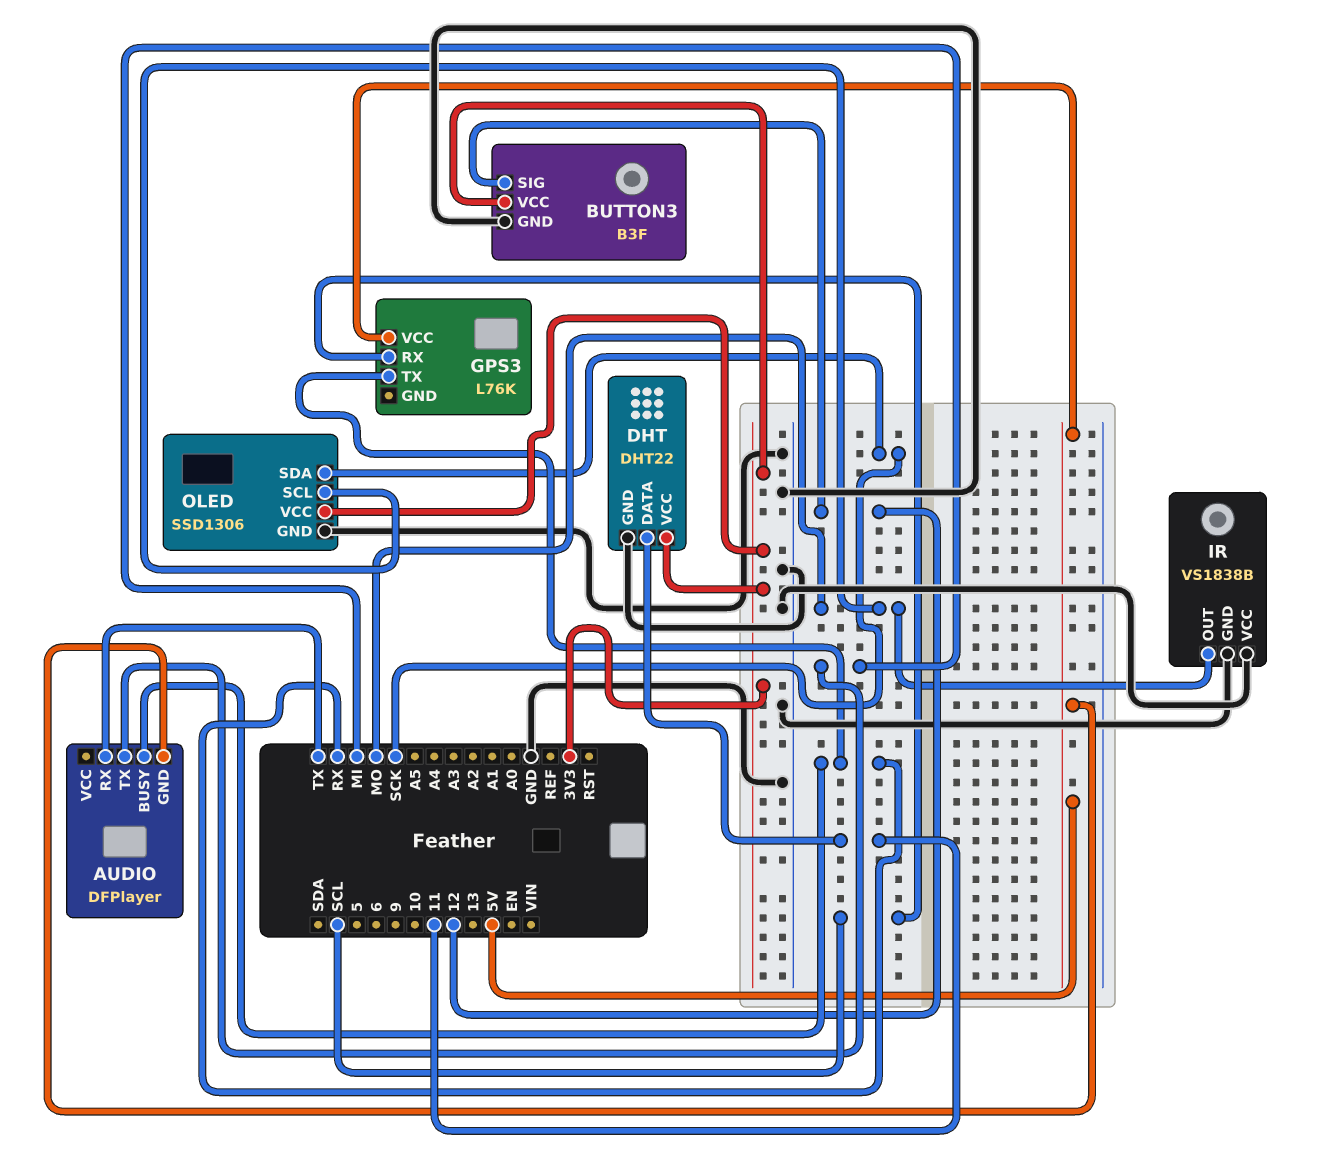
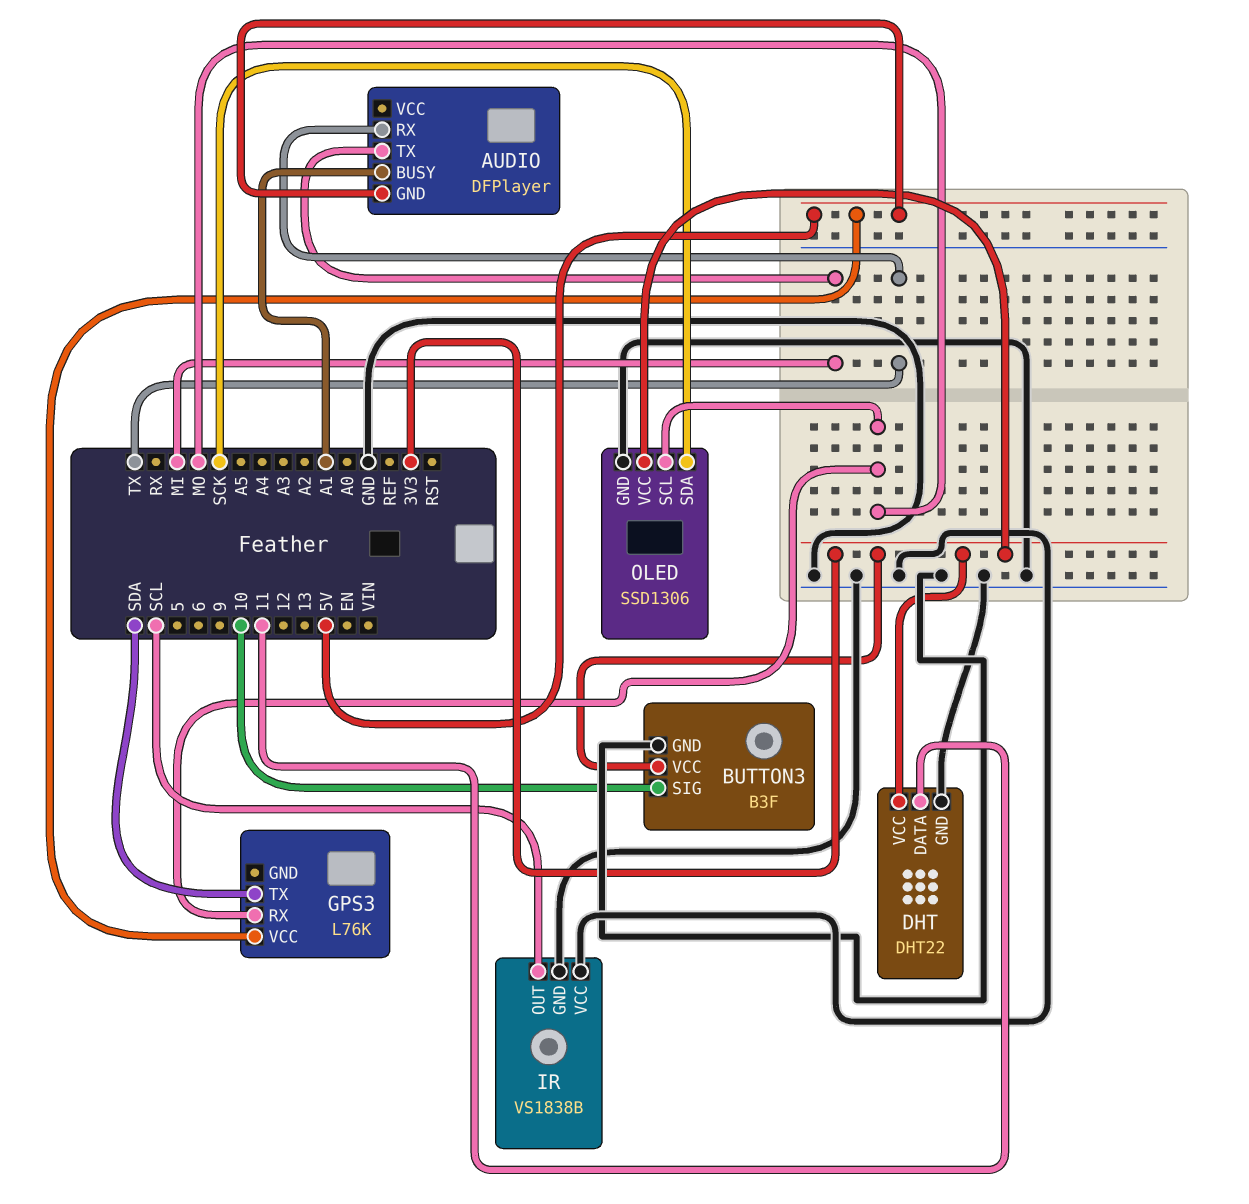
AUDIO pin BUSY: RX -> A1
BUTTON3 pin SIG: 12 -> 10
GPS3 pin RX: SCL -> MO
GPS3 pin TX: RX -> SDA
IR pin OUT: MO -> SCL

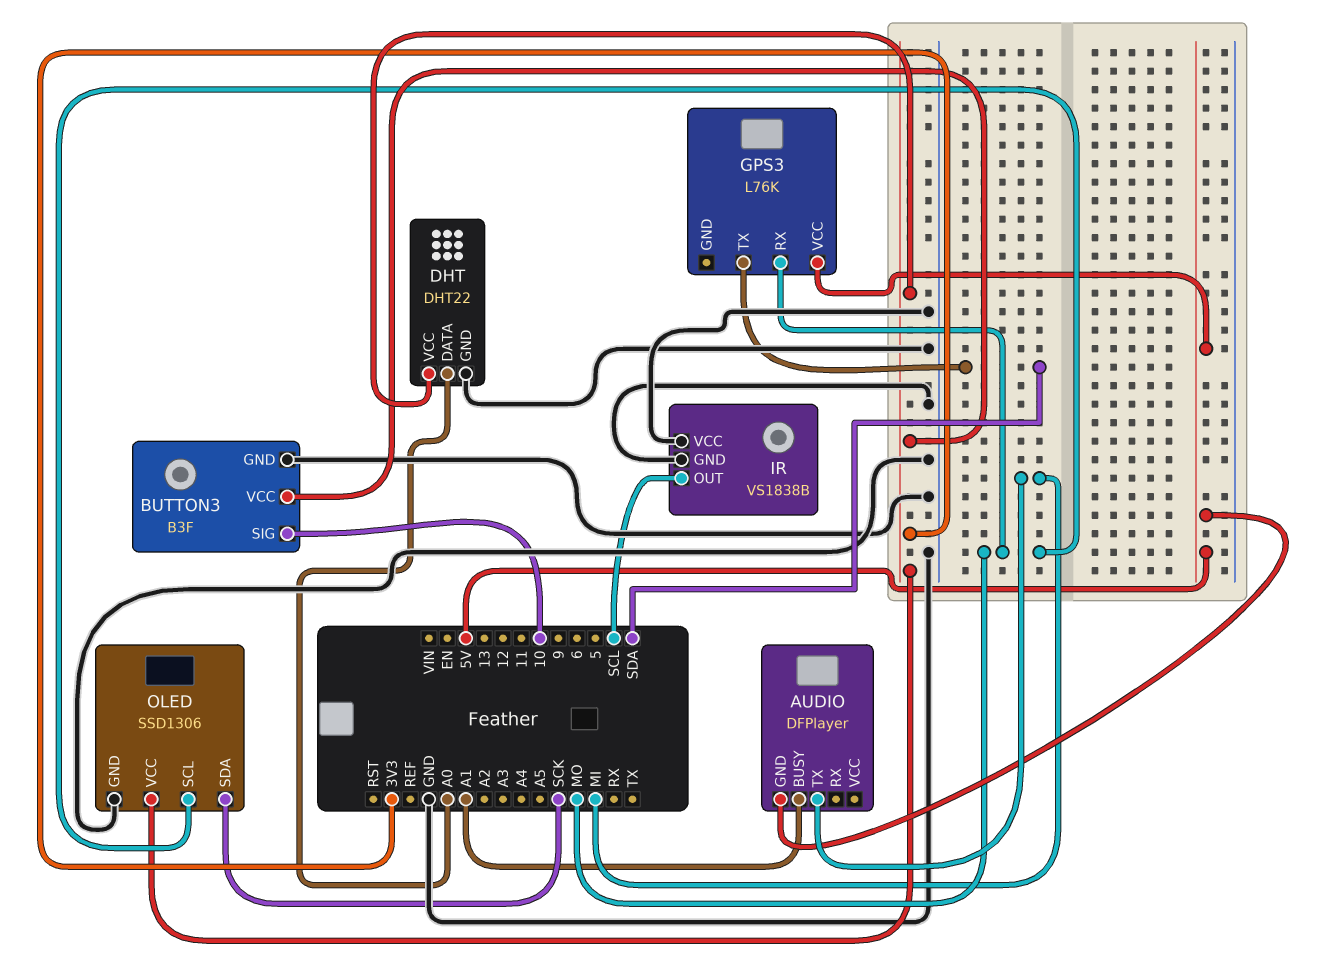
AUDIO pin RX: TX -> none
DHT pin DATA: 11 -> A0

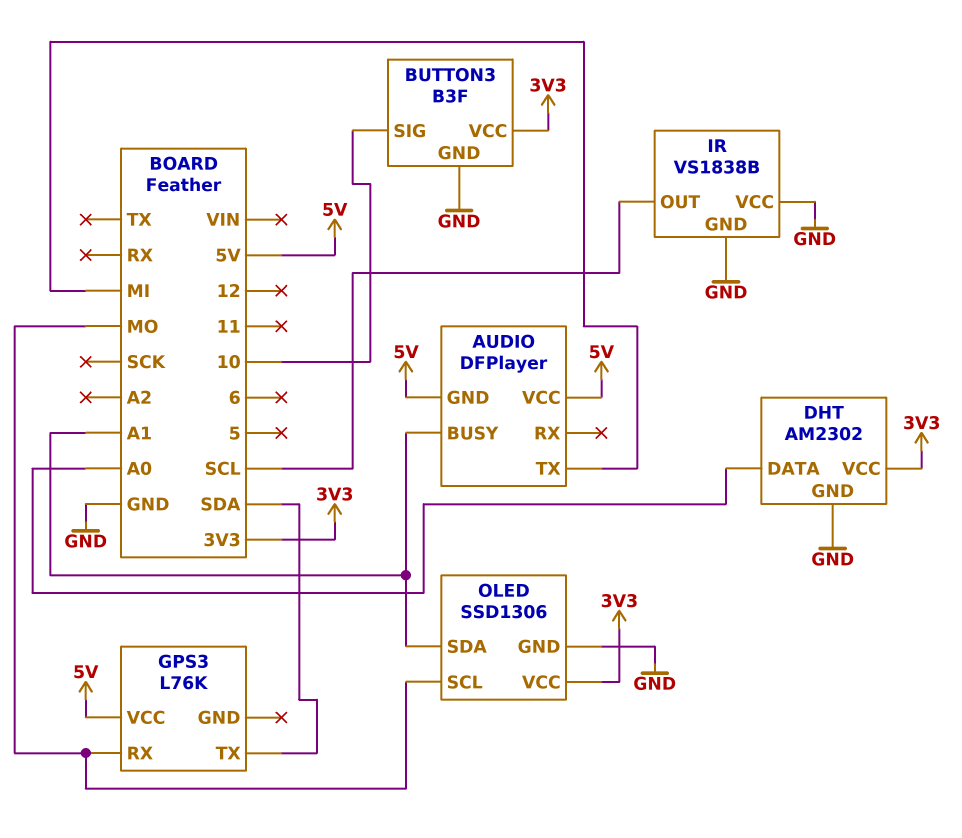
AUDIO pin VCC: none -> 5V
DHT: DHT22 -> AM2302
OLED pin SDA: SCK -> A1

